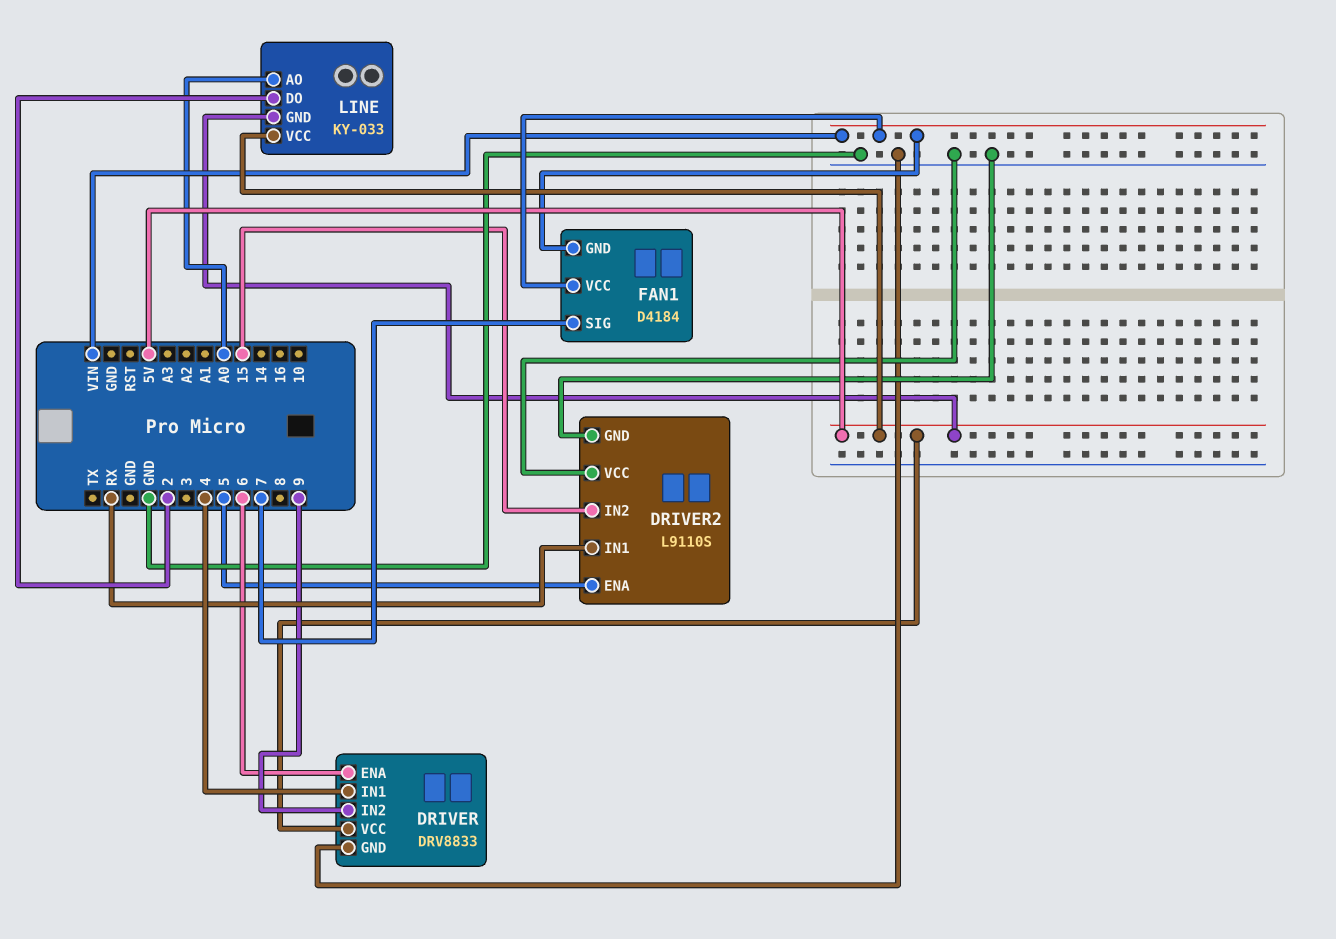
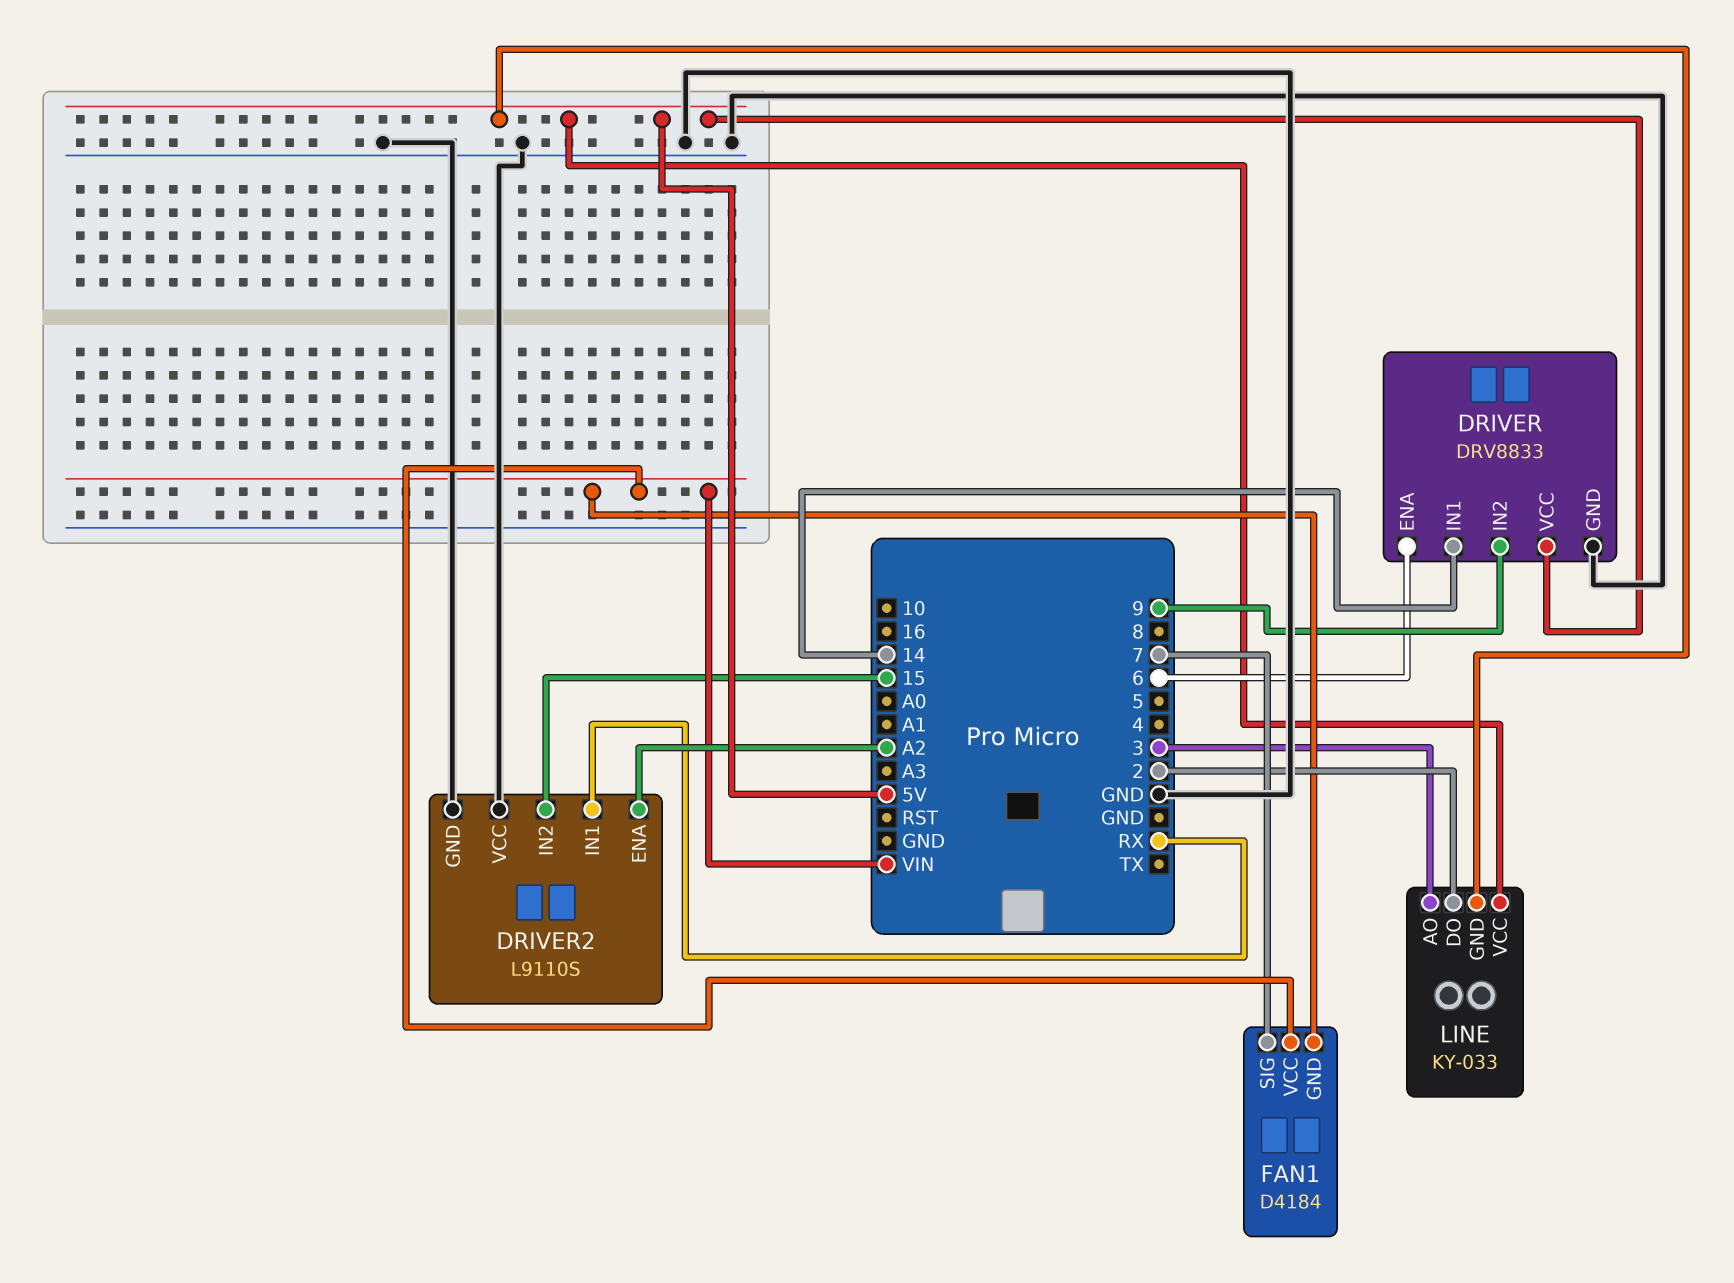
DRIVER pin IN1: 4 -> 14
DRIVER2 pin ENA: 5 -> A2
LINE pin AO: A0 -> 3

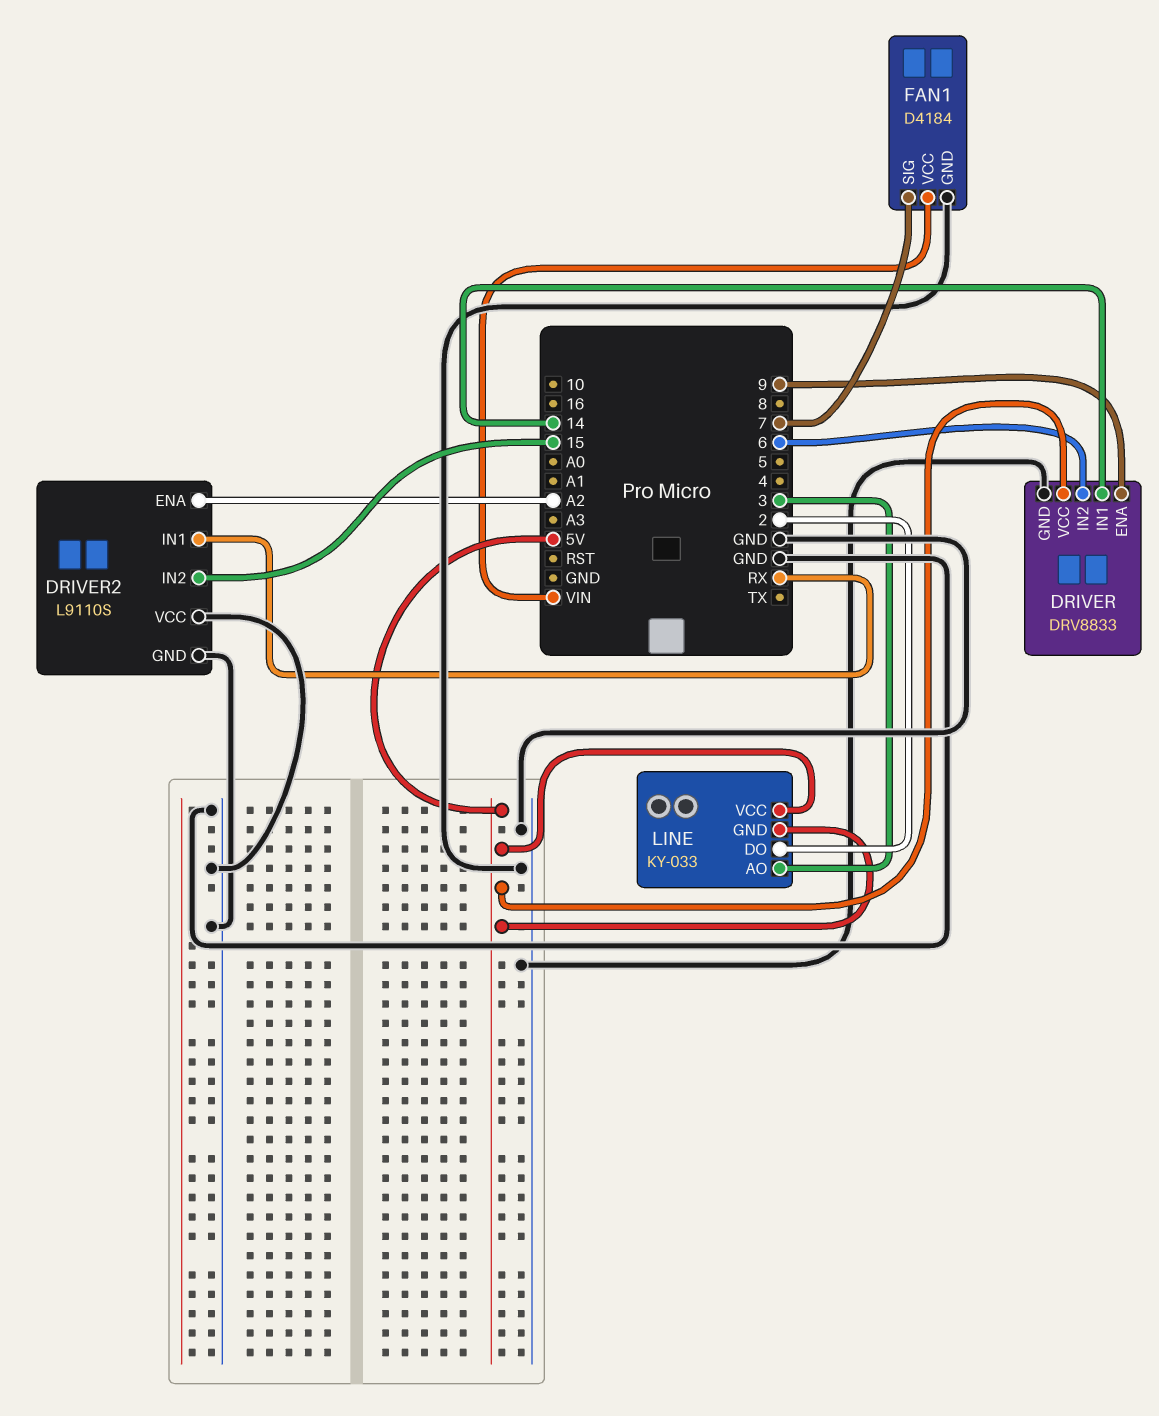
DRIVER pin ENA: 6 -> 9
DRIVER pin IN2: 9 -> 6
FAN1 pin GND: VIN -> GND

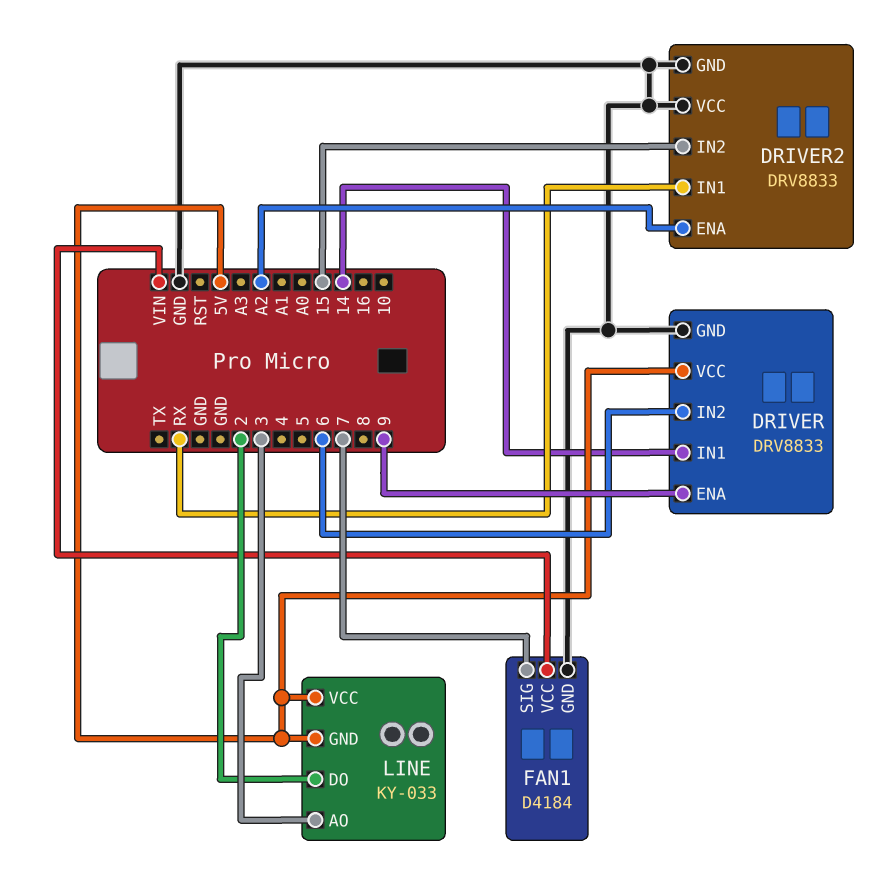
DRIVER2: L9110S -> DRV8833

